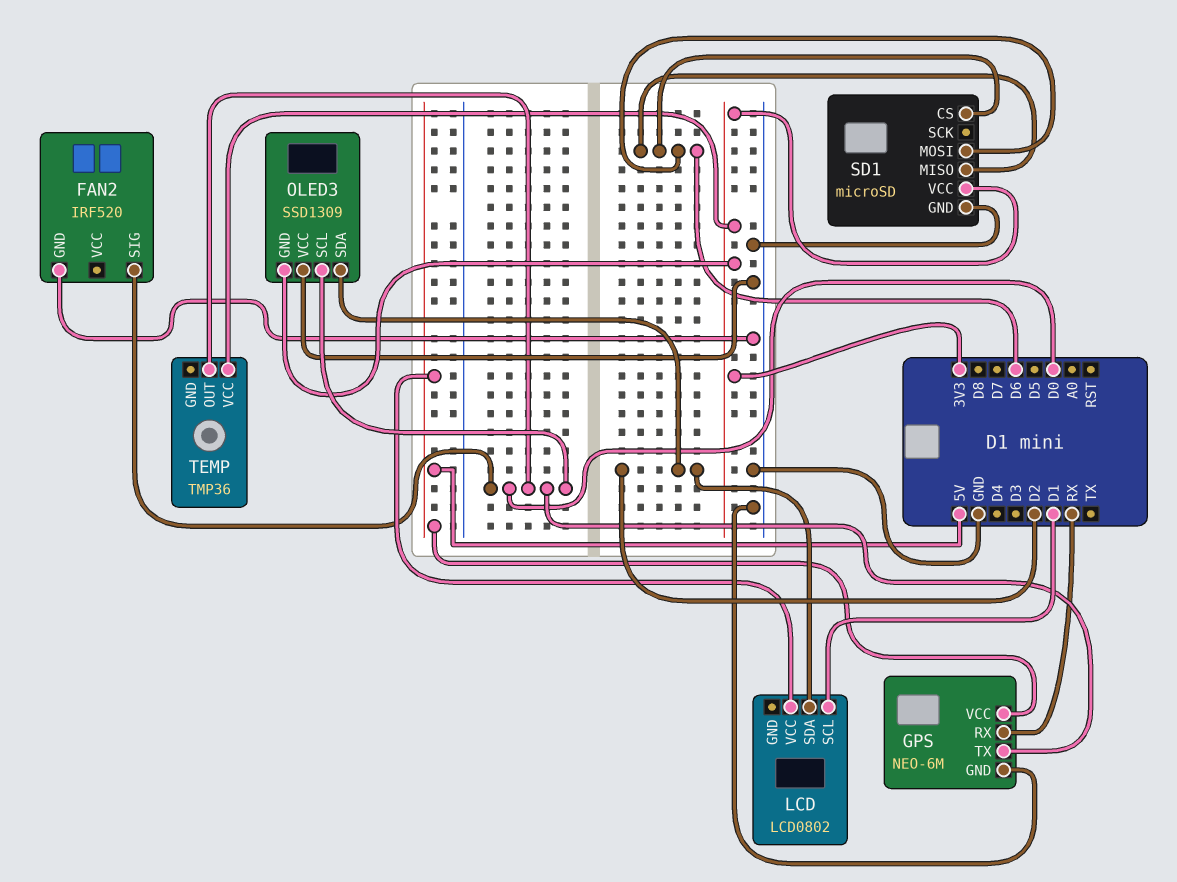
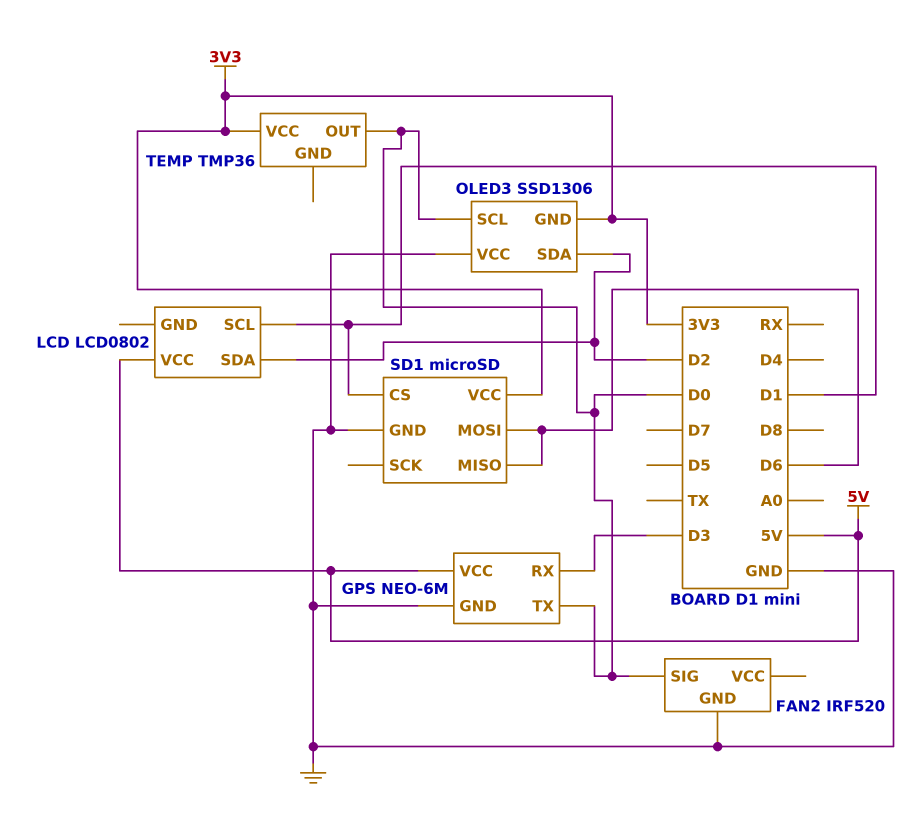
GPS pin RX: RX -> D3
OLED3: SSD1309 -> SSD1306
SD1 pin CS: D6 -> D1

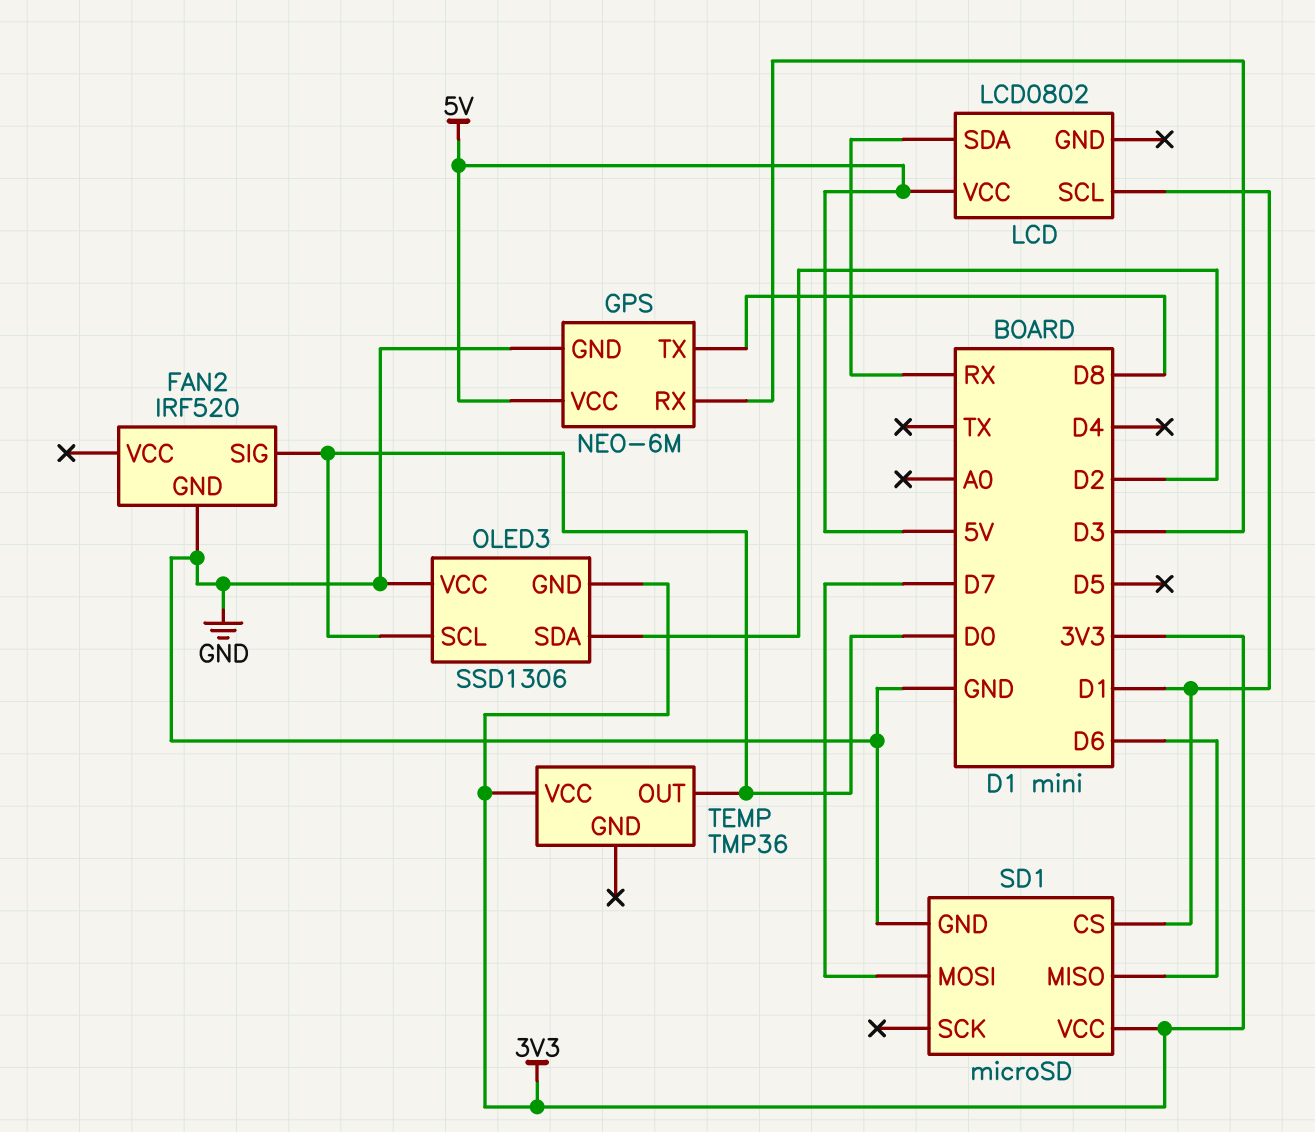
GPS pin TX: D0 -> D8
LCD pin SDA: D2 -> RX
SD1 pin MOSI: D6 -> D7

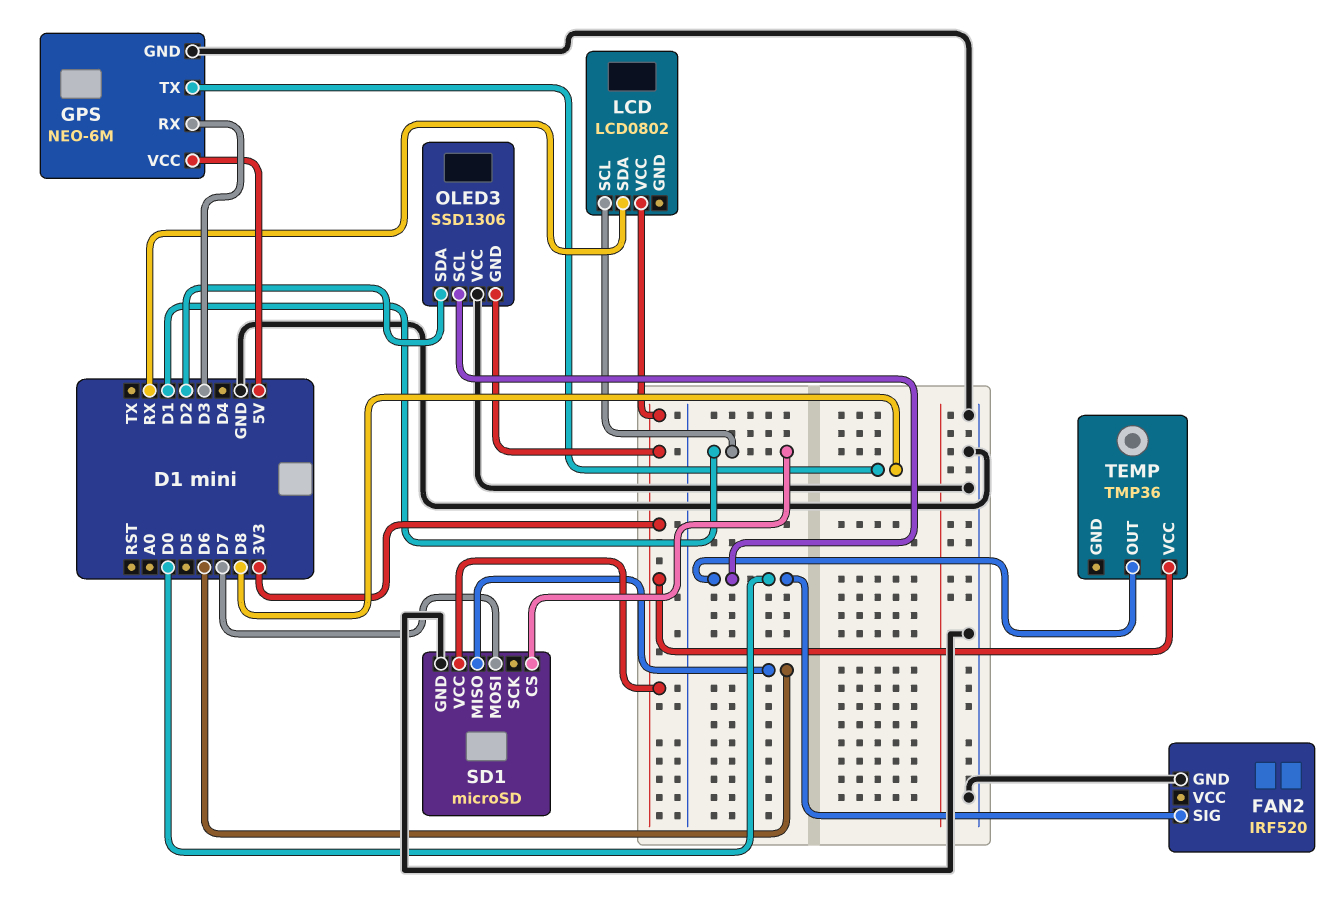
LCD pin VCC: 5V -> 3V3

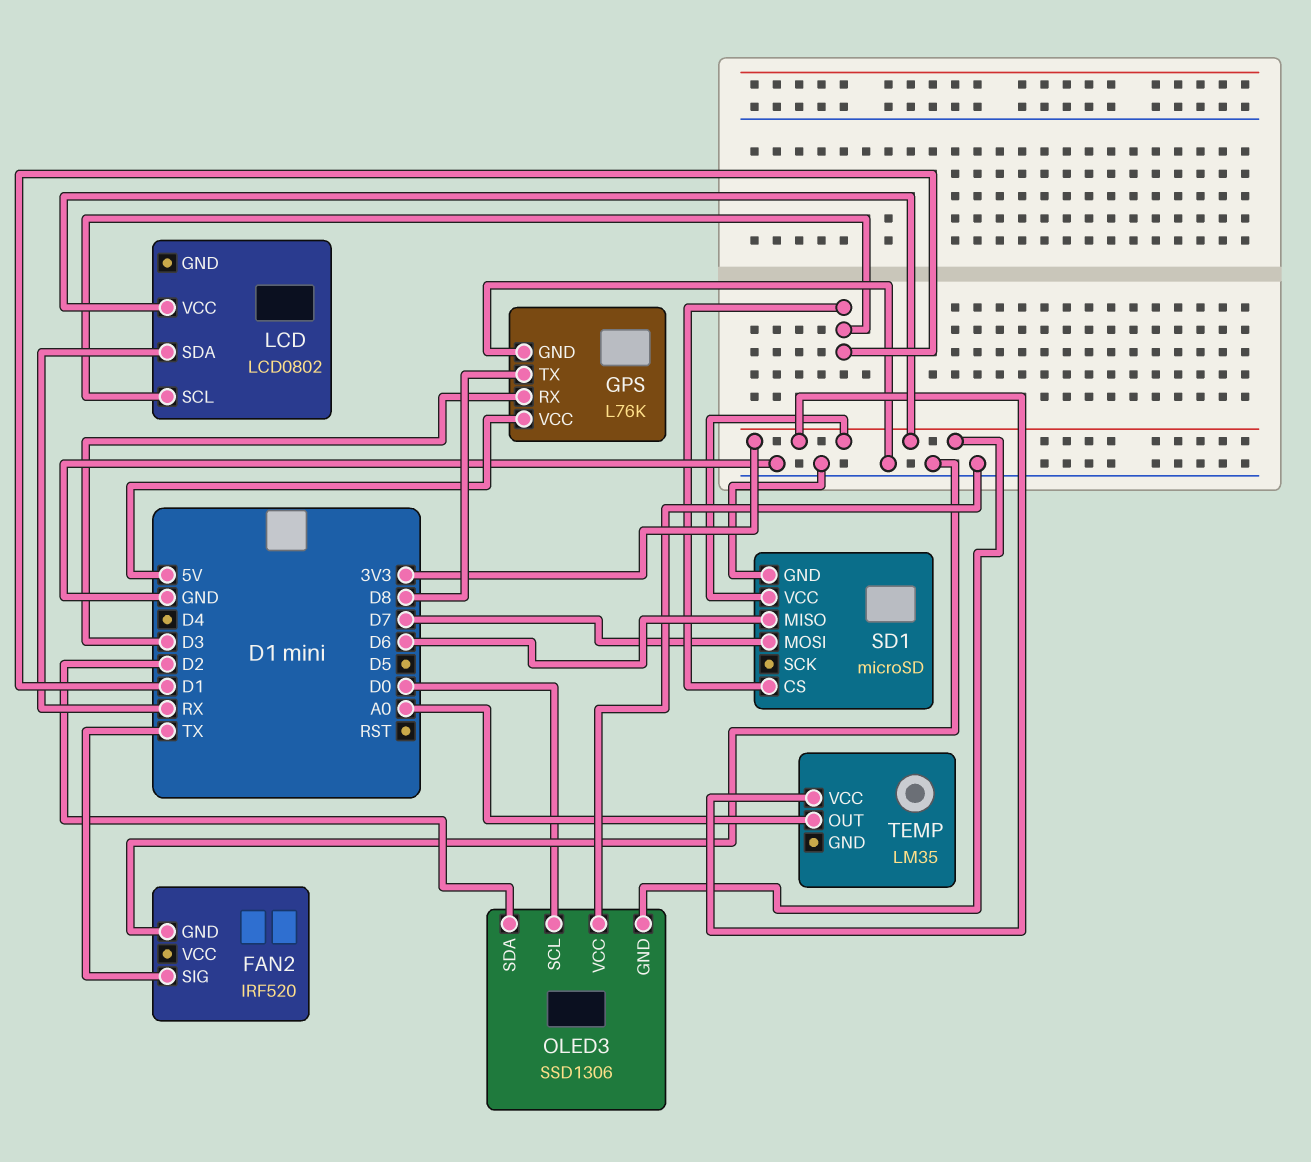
FAN2 pin SIG: D0 -> TX
GPS: NEO-6M -> L76K
TEMP: TMP36 -> LM35
TEMP pin OUT: D0 -> A0

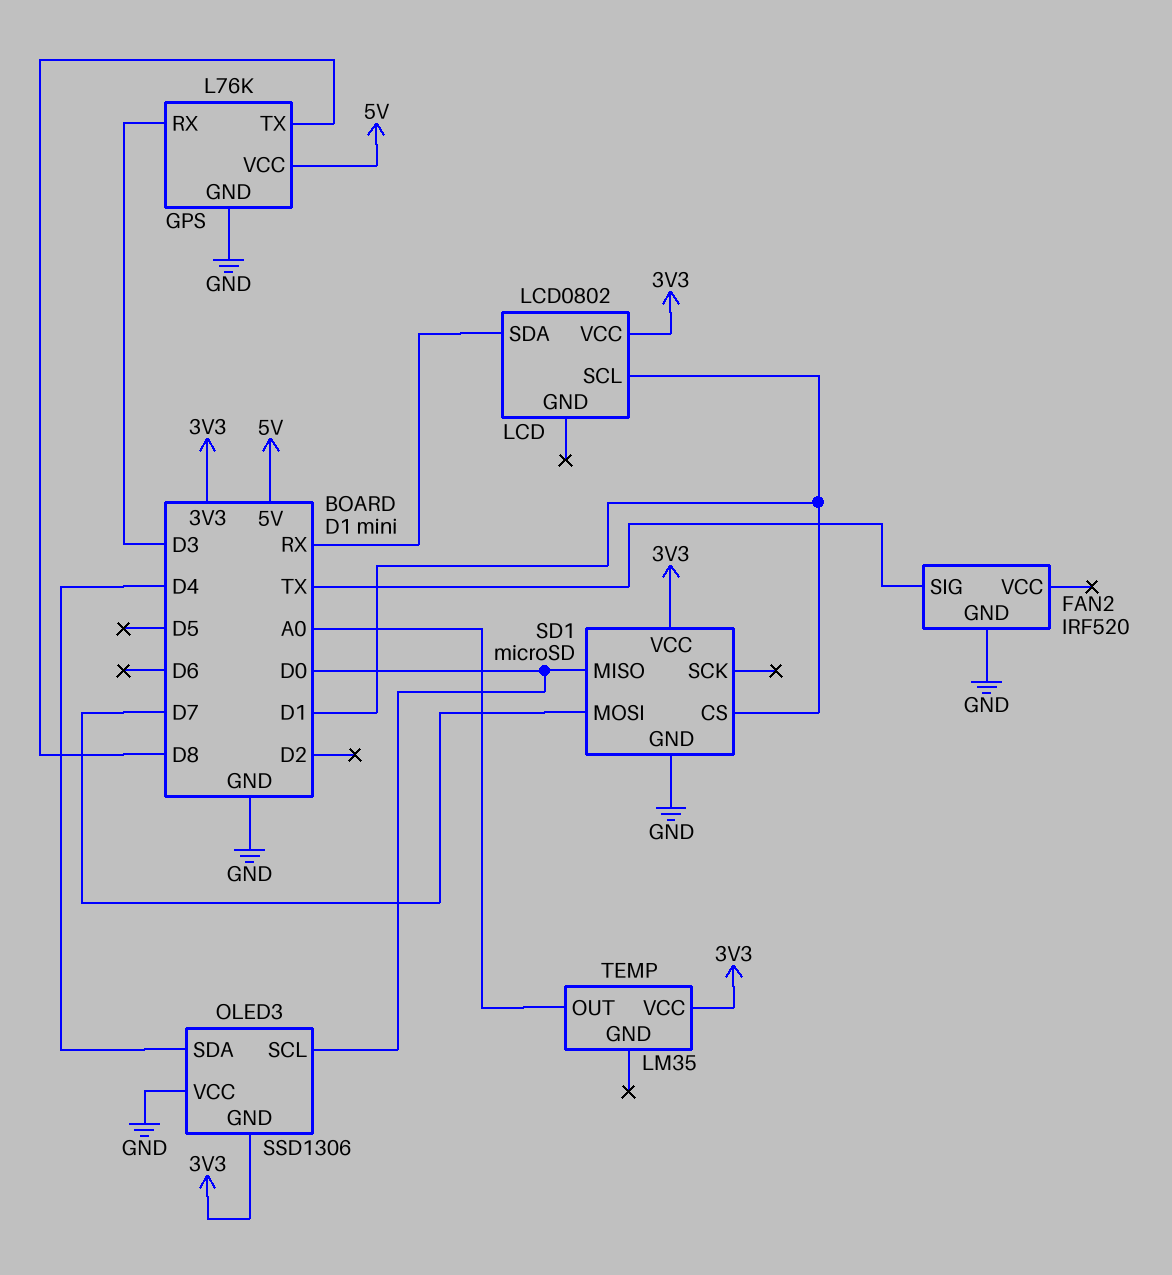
OLED3 pin SDA: D2 -> D4
SD1 pin MISO: D6 -> D0

